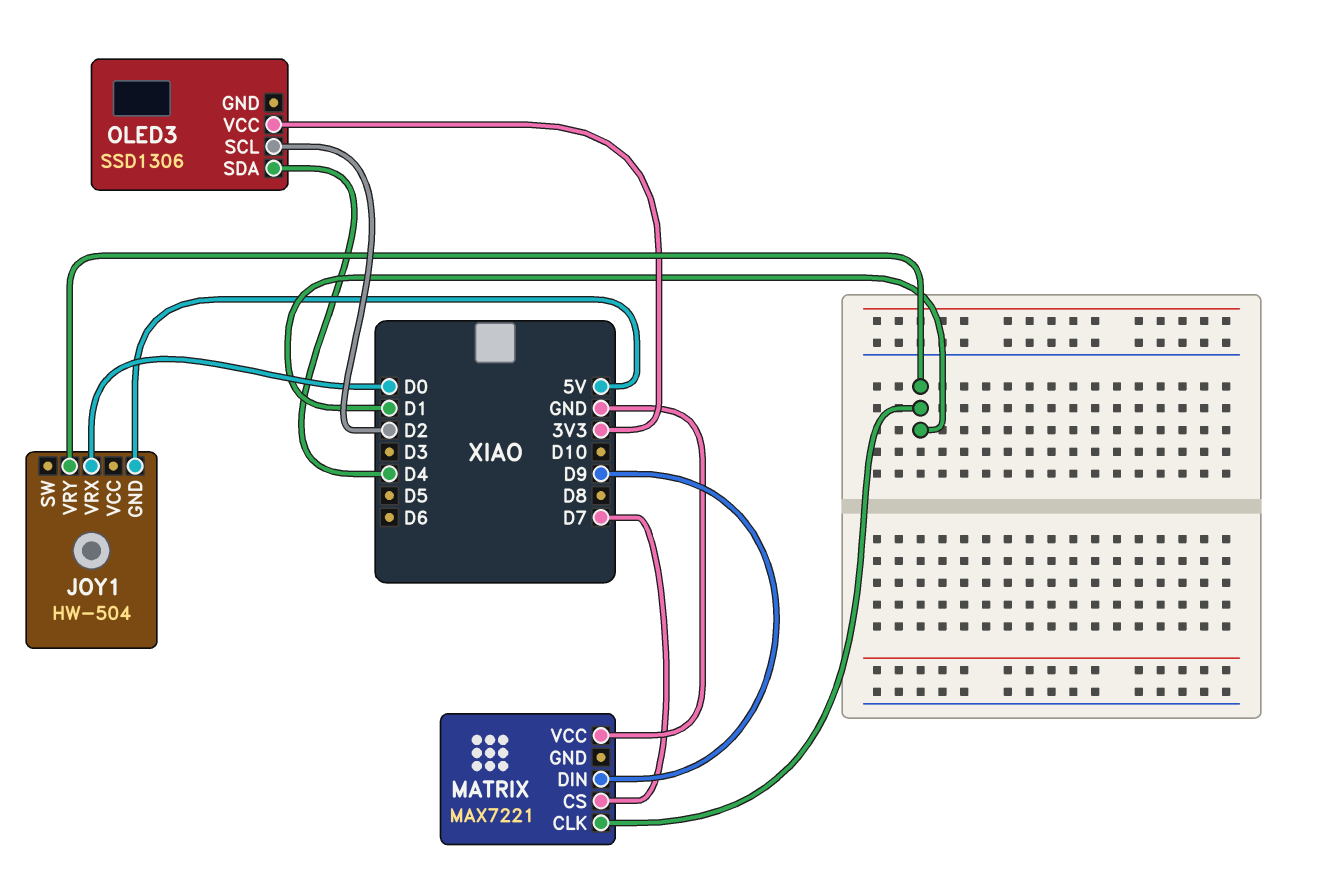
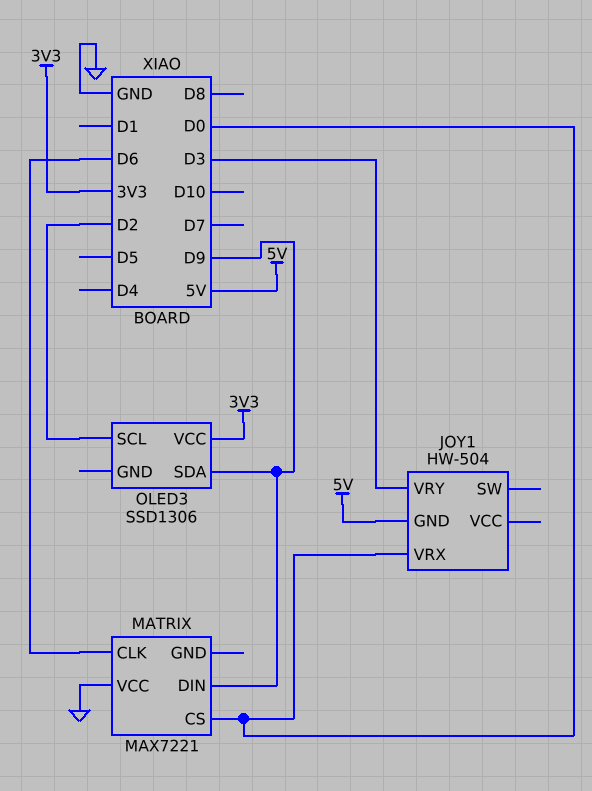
JOY1 pin VRY: D1 -> D3
MATRIX pin CLK: D1 -> D6
MATRIX pin CS: D7 -> D0
OLED3 pin SDA: D4 -> D9

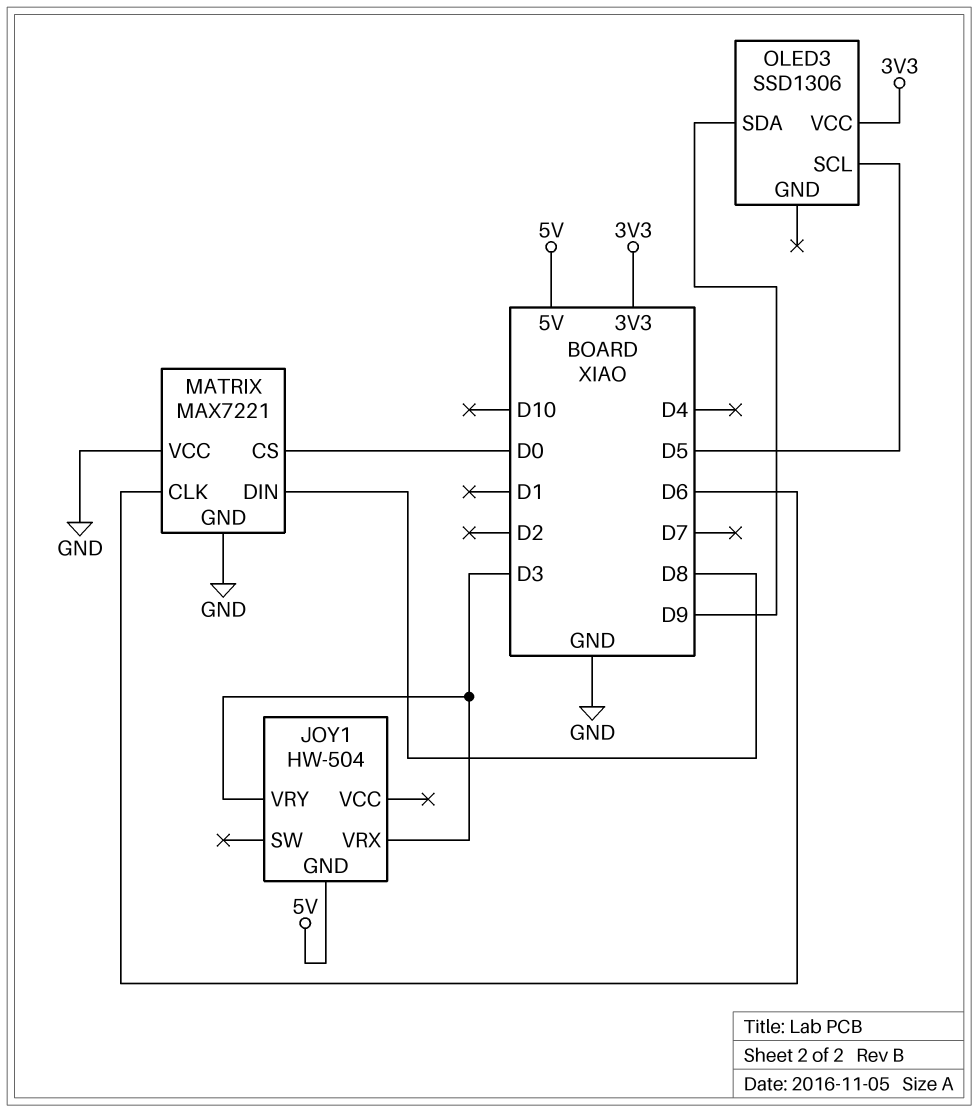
JOY1 pin VRX: D0 -> D3
MATRIX pin DIN: D9 -> D8
MATRIX pin GND: none -> GND
OLED3 pin SCL: D2 -> D5

